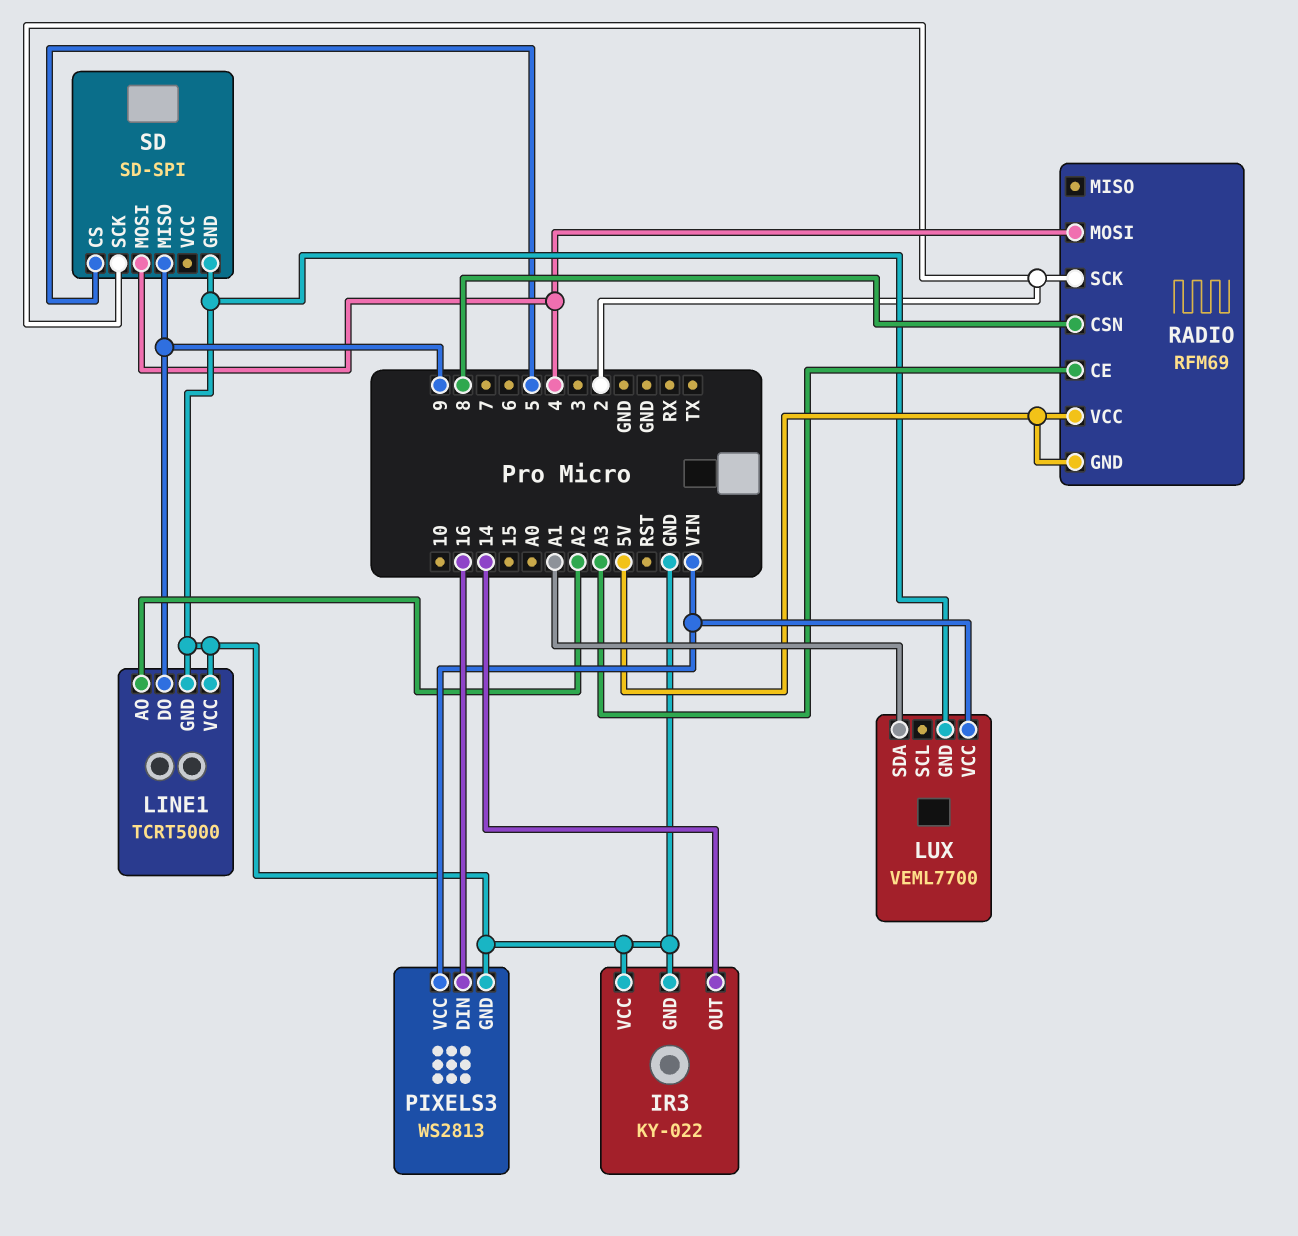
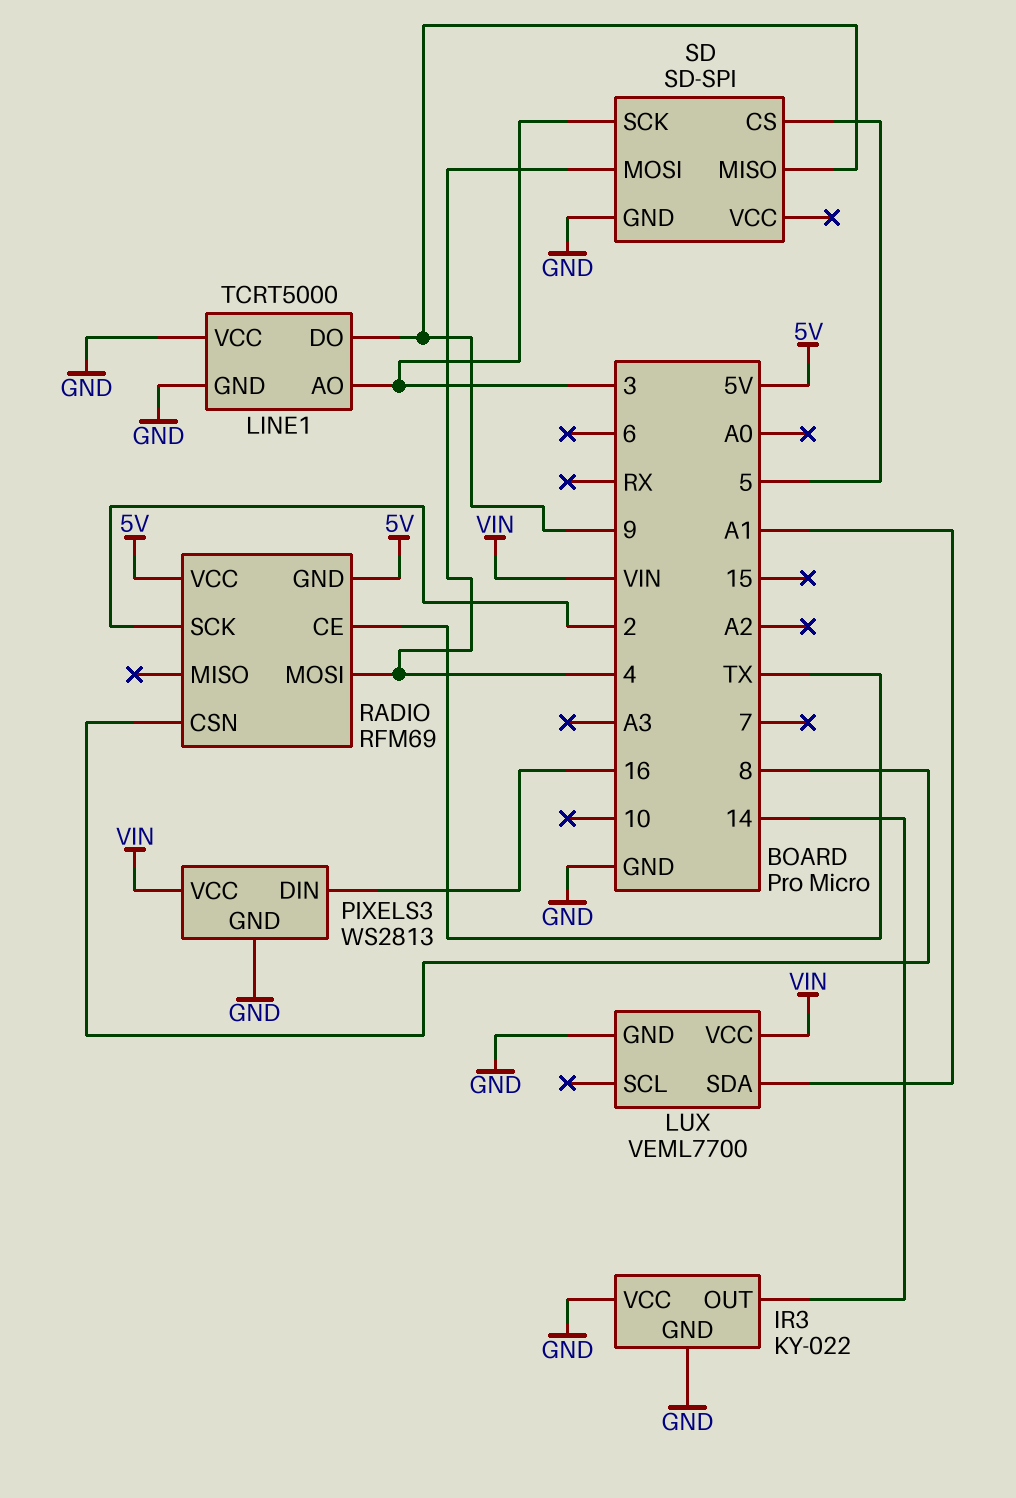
LINE1 pin AO: A2 -> 3
RADIO pin CE: A3 -> TX
SD pin SCK: 2 -> 3

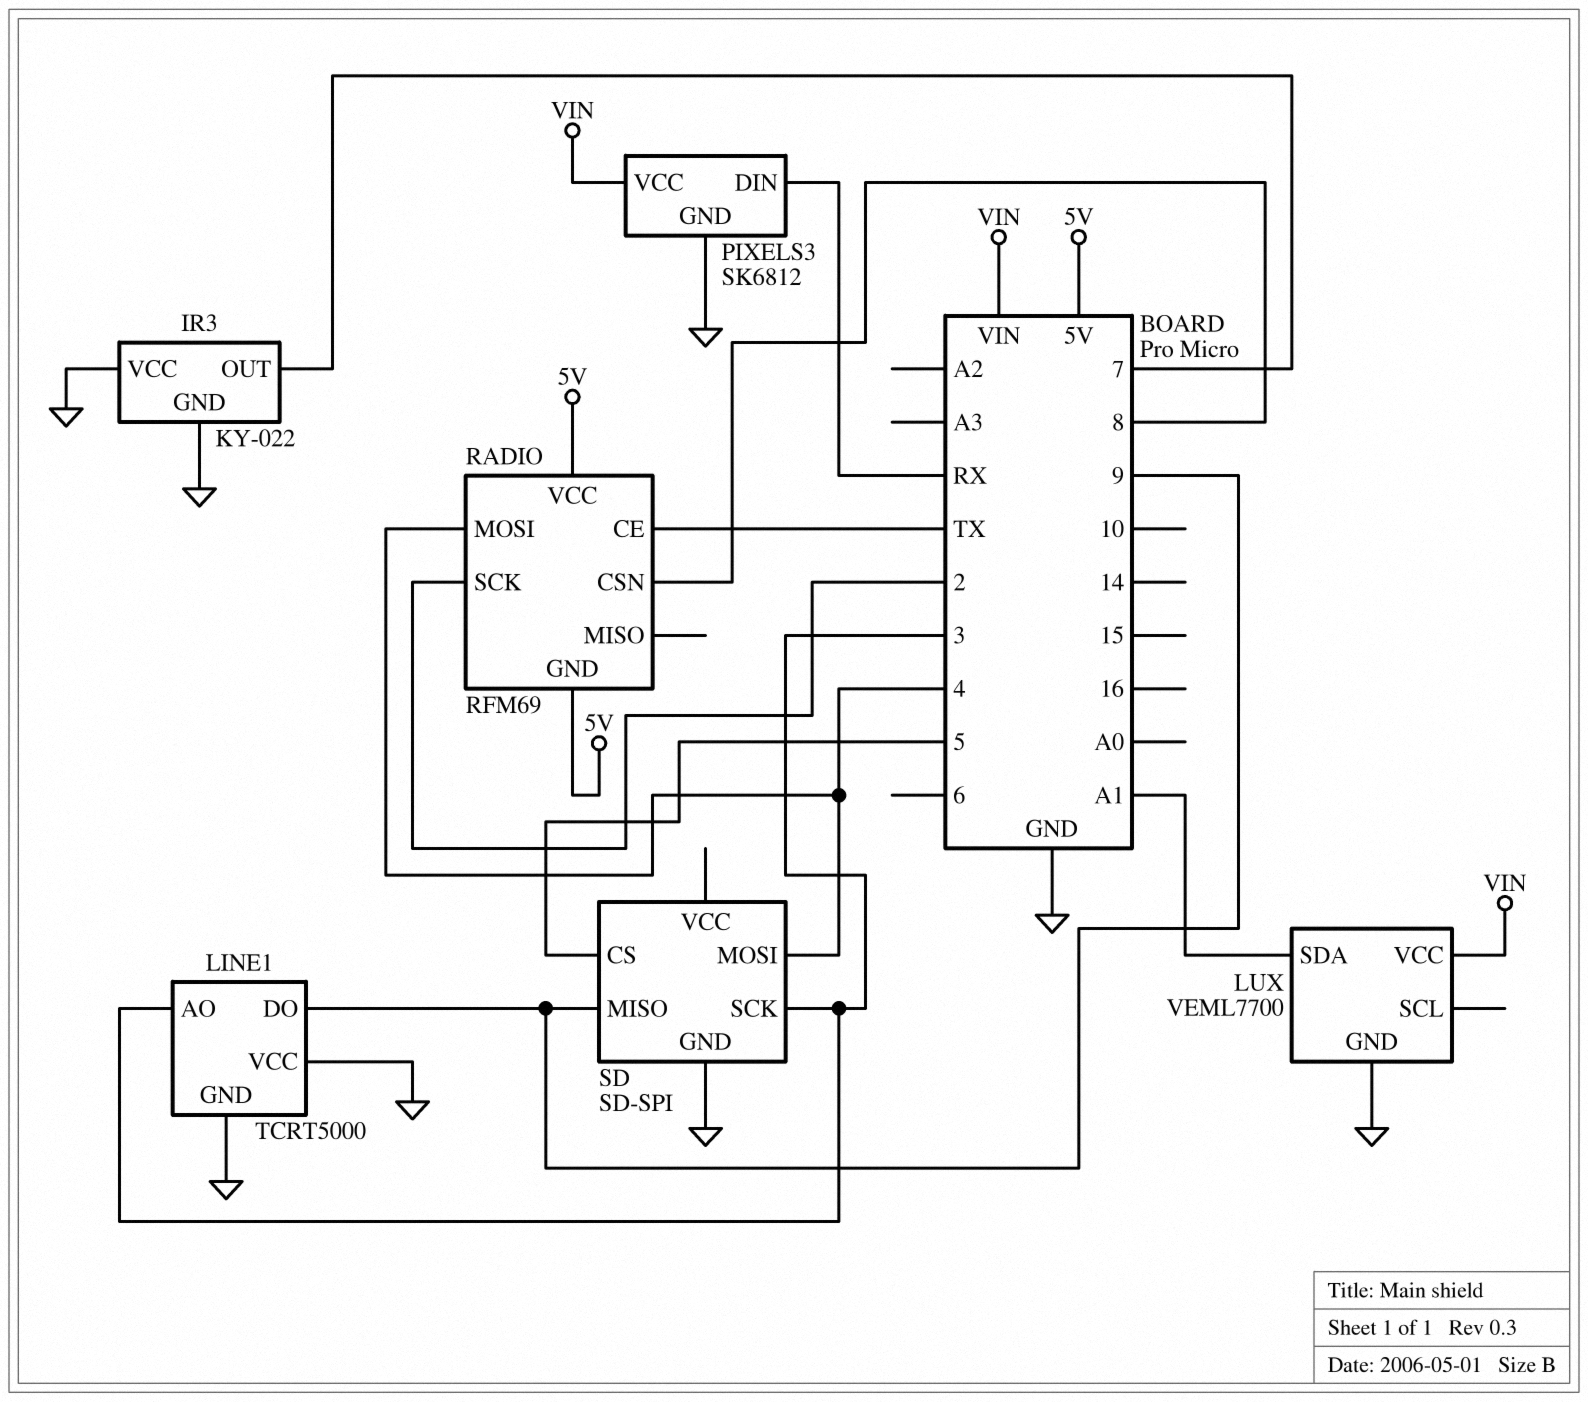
IR3 pin OUT: 14 -> 7
PIXELS3: WS2813 -> SK6812
PIXELS3 pin DIN: 16 -> RX

